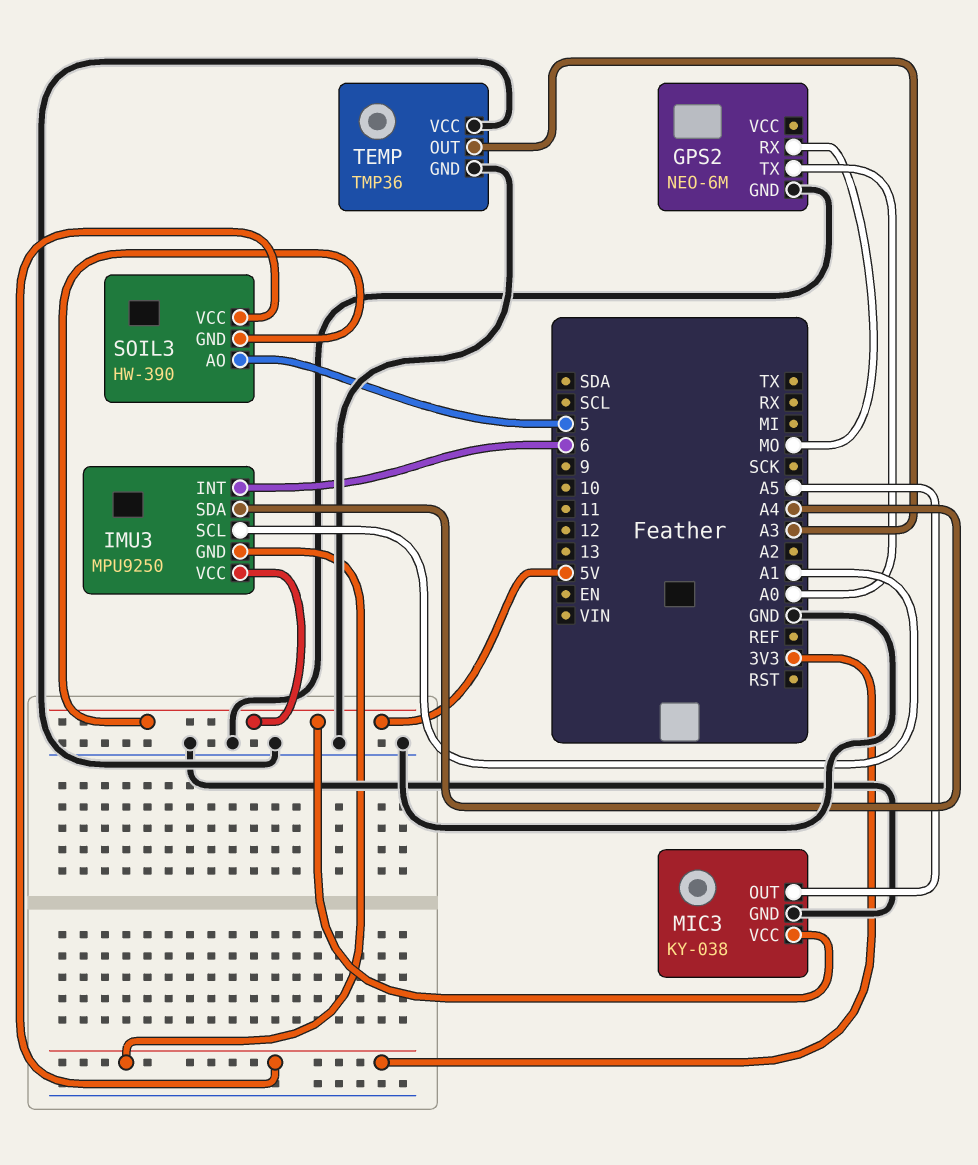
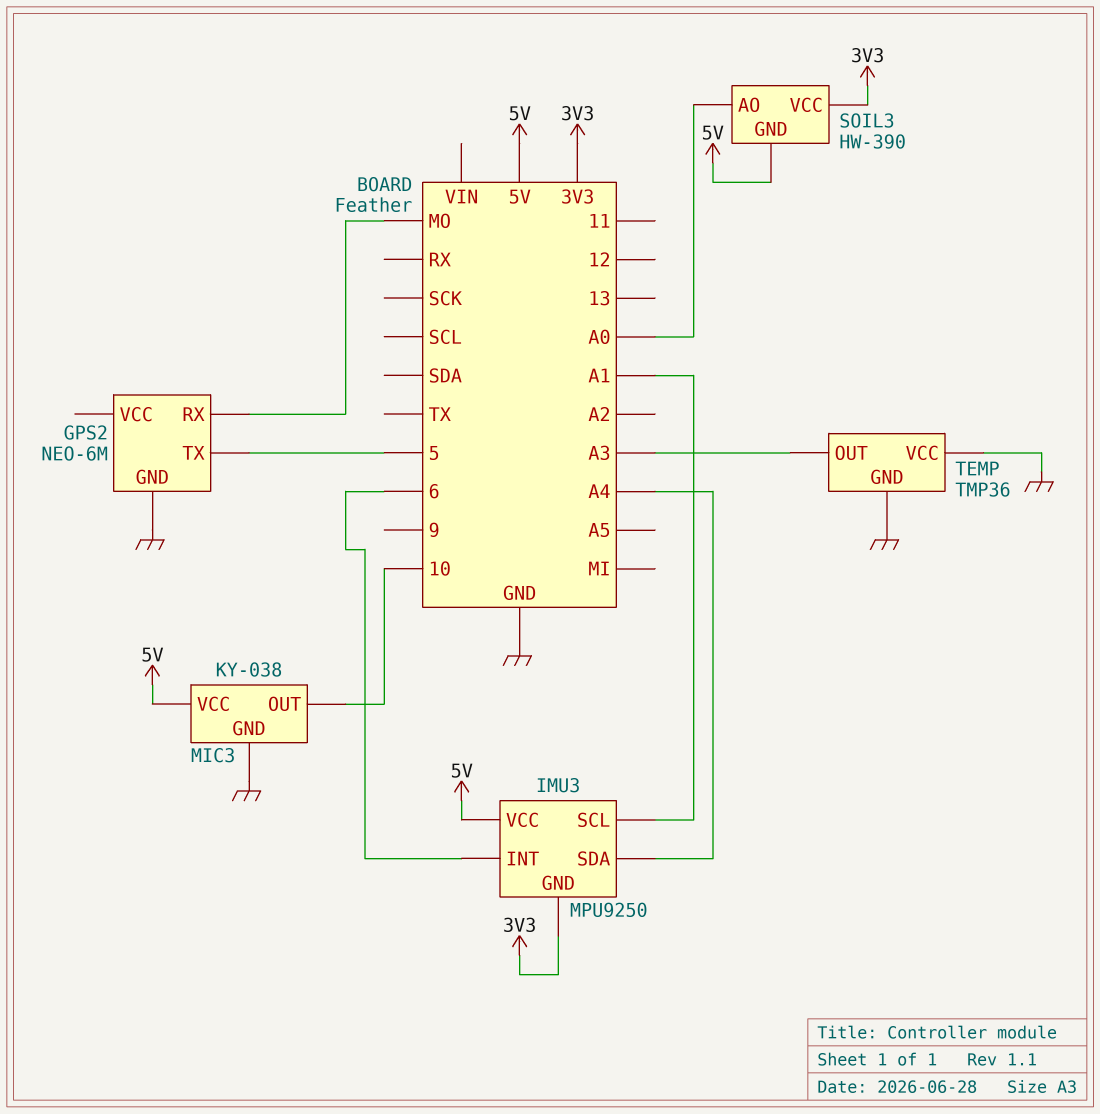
GPS2 pin TX: A0 -> 5
MIC3 pin OUT: A5 -> 10
SOIL3 pin AO: 5 -> A0

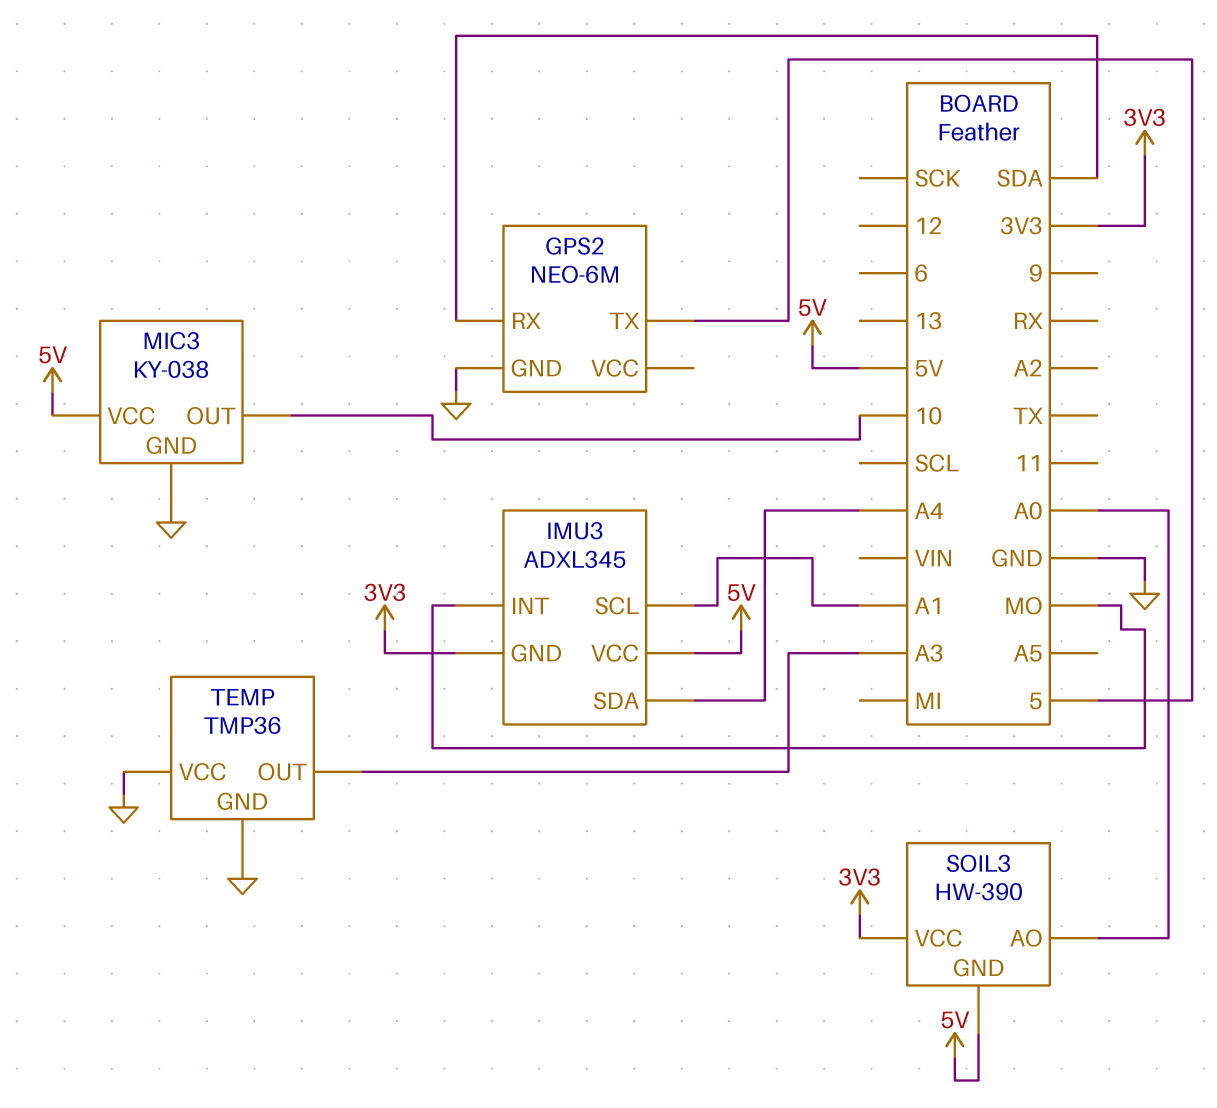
GPS2 pin RX: MO -> SDA
IMU3: MPU9250 -> ADXL345
IMU3 pin INT: 6 -> MO

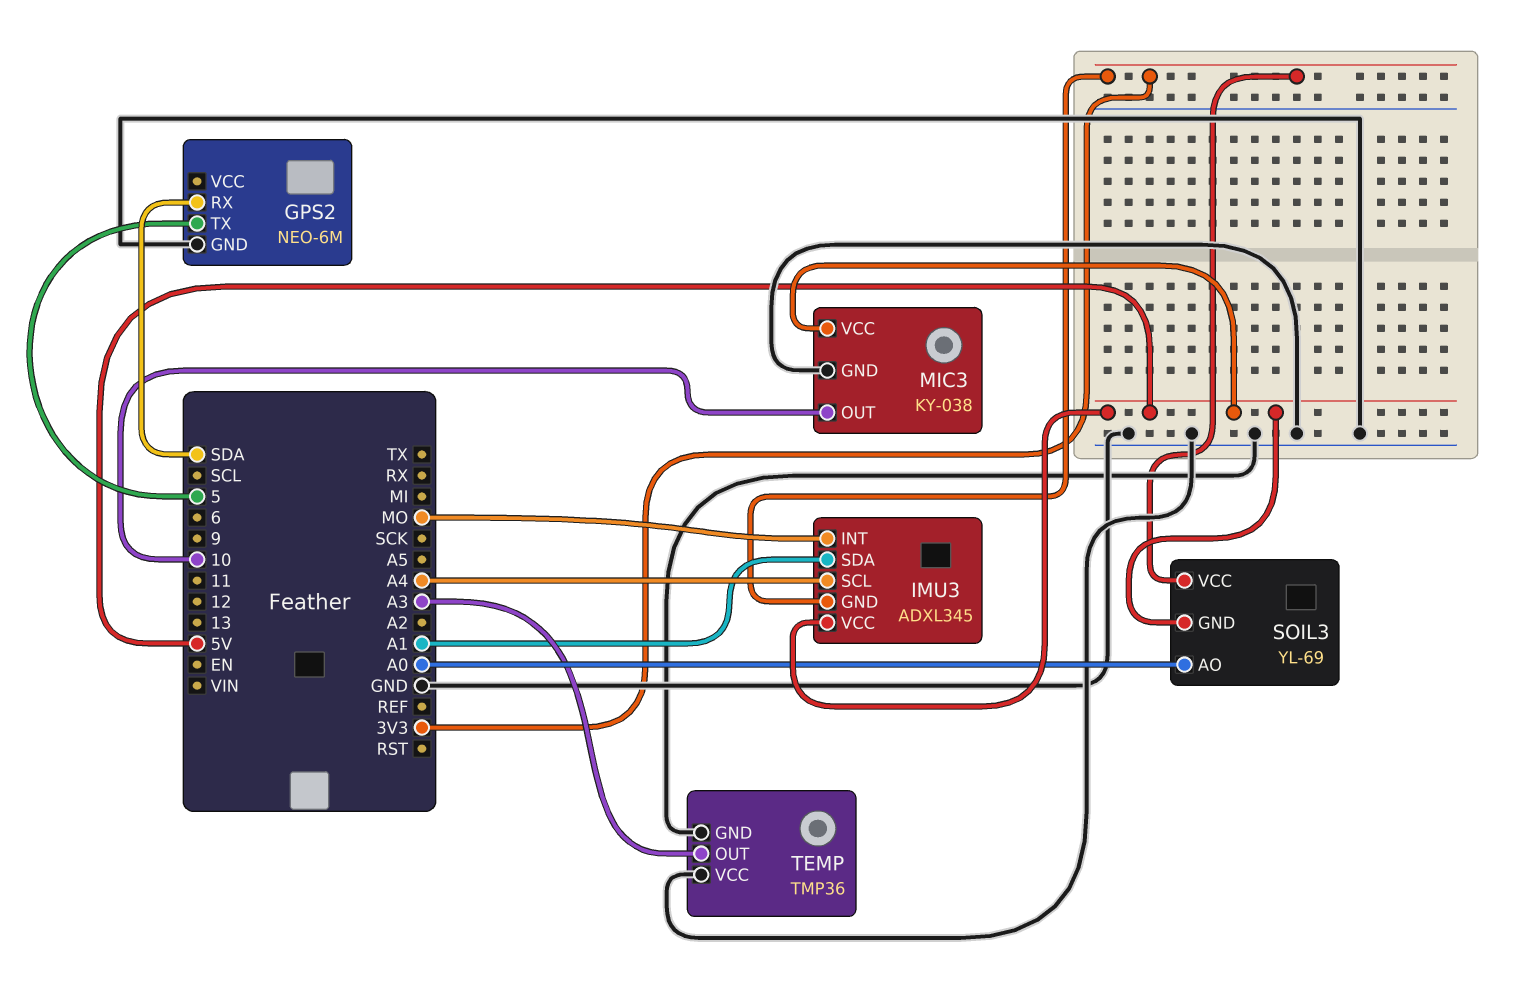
IMU3 pin SCL: A1 -> A4
IMU3 pin SDA: A4 -> A1
SOIL3: HW-390 -> YL-69

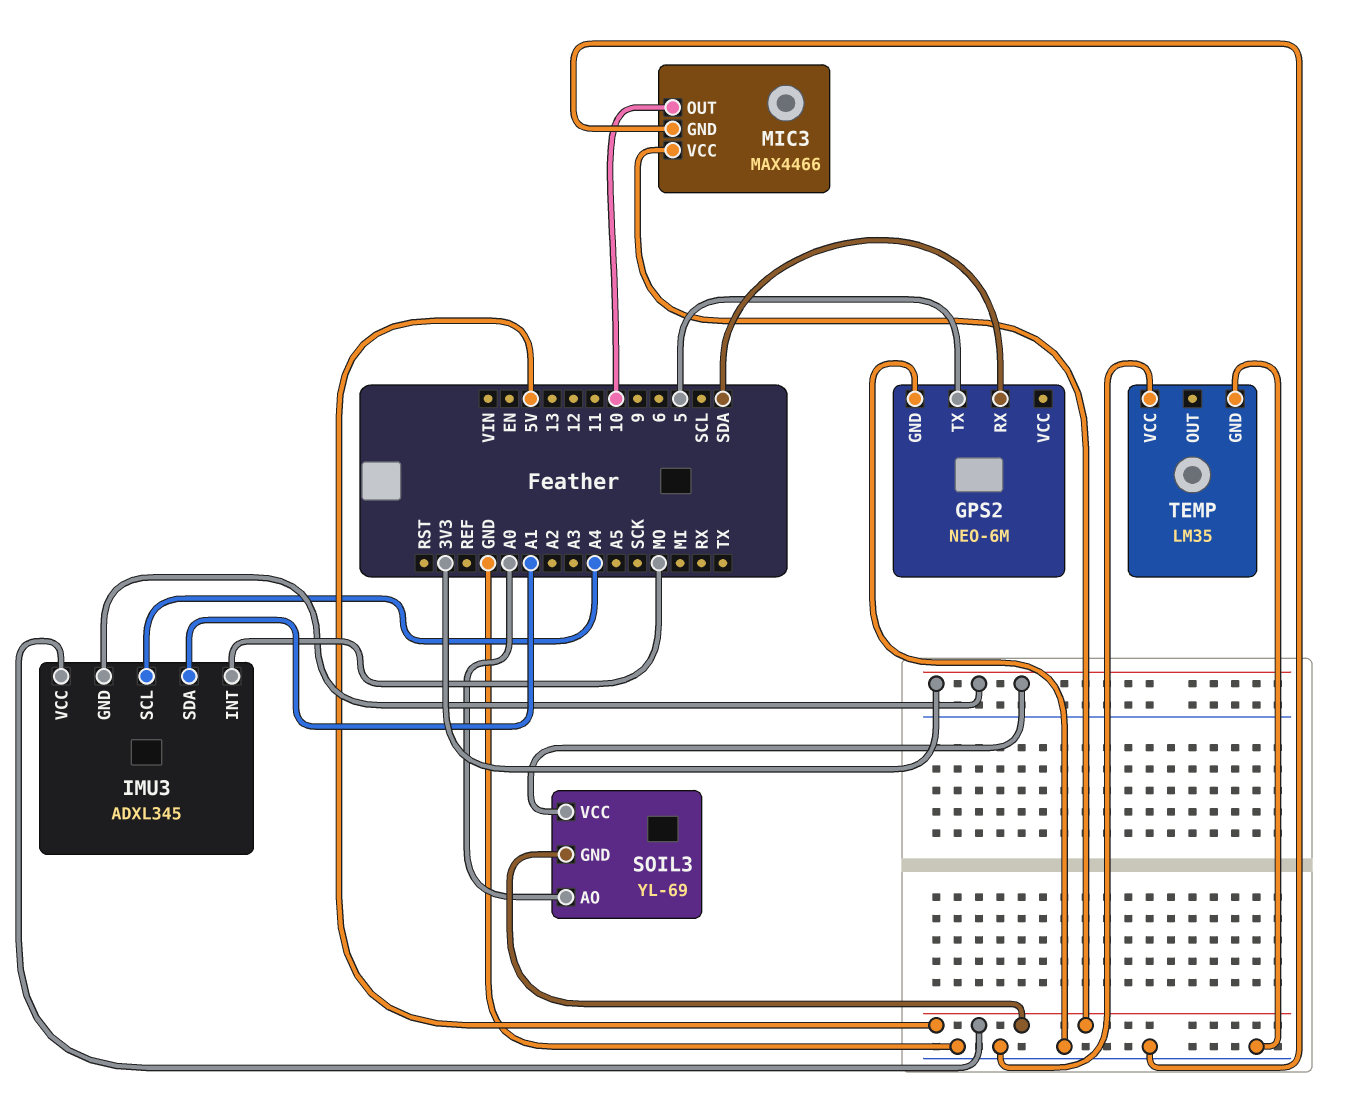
MIC3: KY-038 -> MAX4466
TEMP: TMP36 -> LM35
TEMP pin OUT: A3 -> none

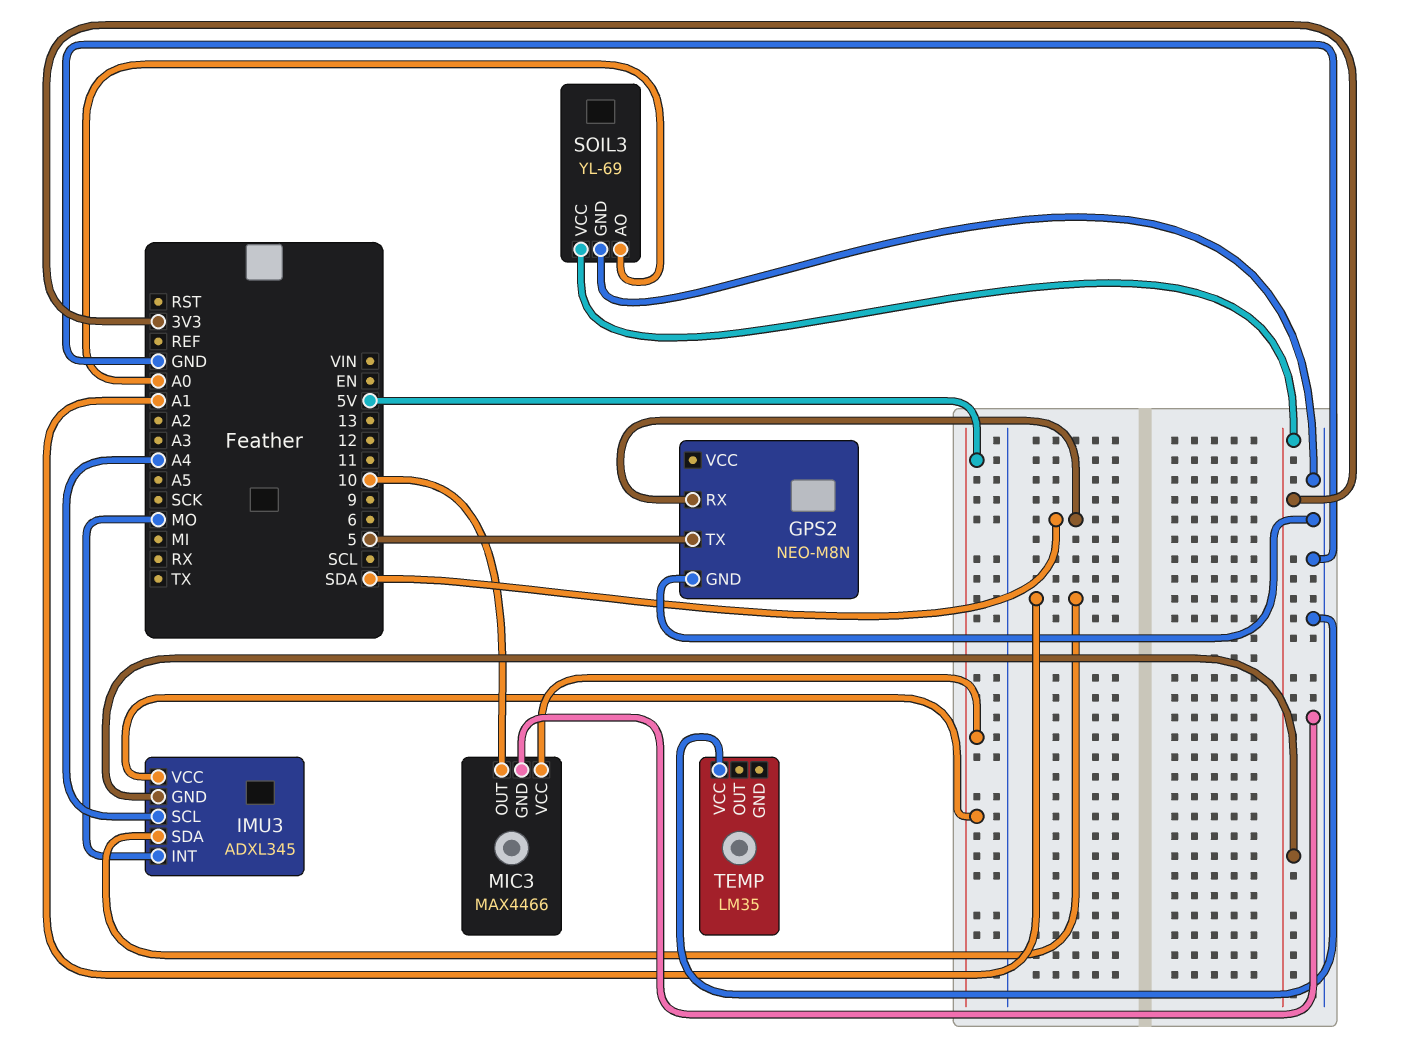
GPS2: NEO-6M -> NEO-M8N
SOIL3 pin GND: 5V -> GND
TEMP pin GND: GND -> none

